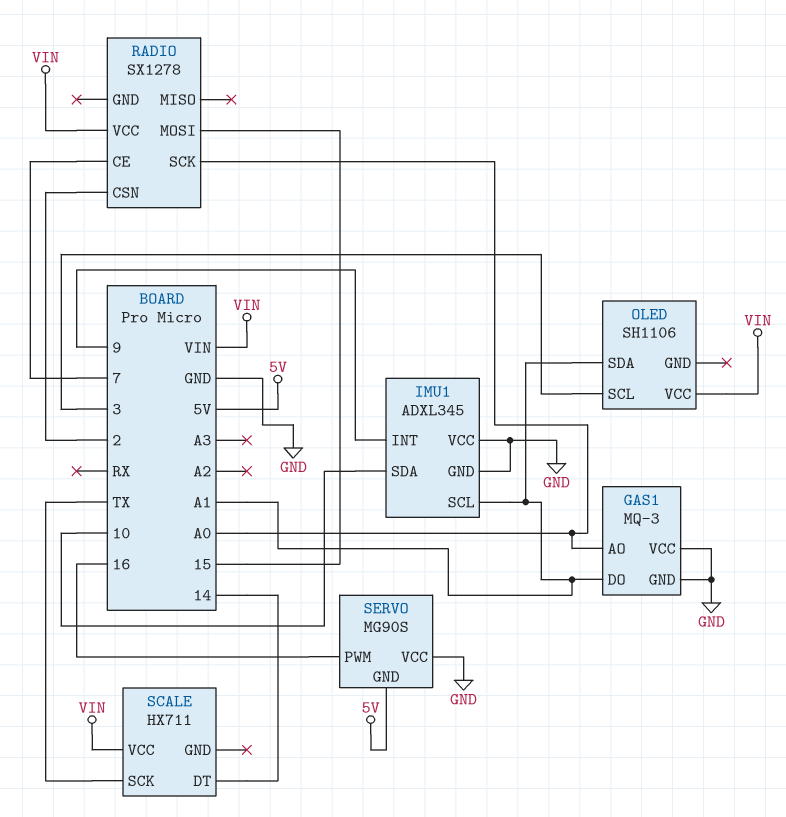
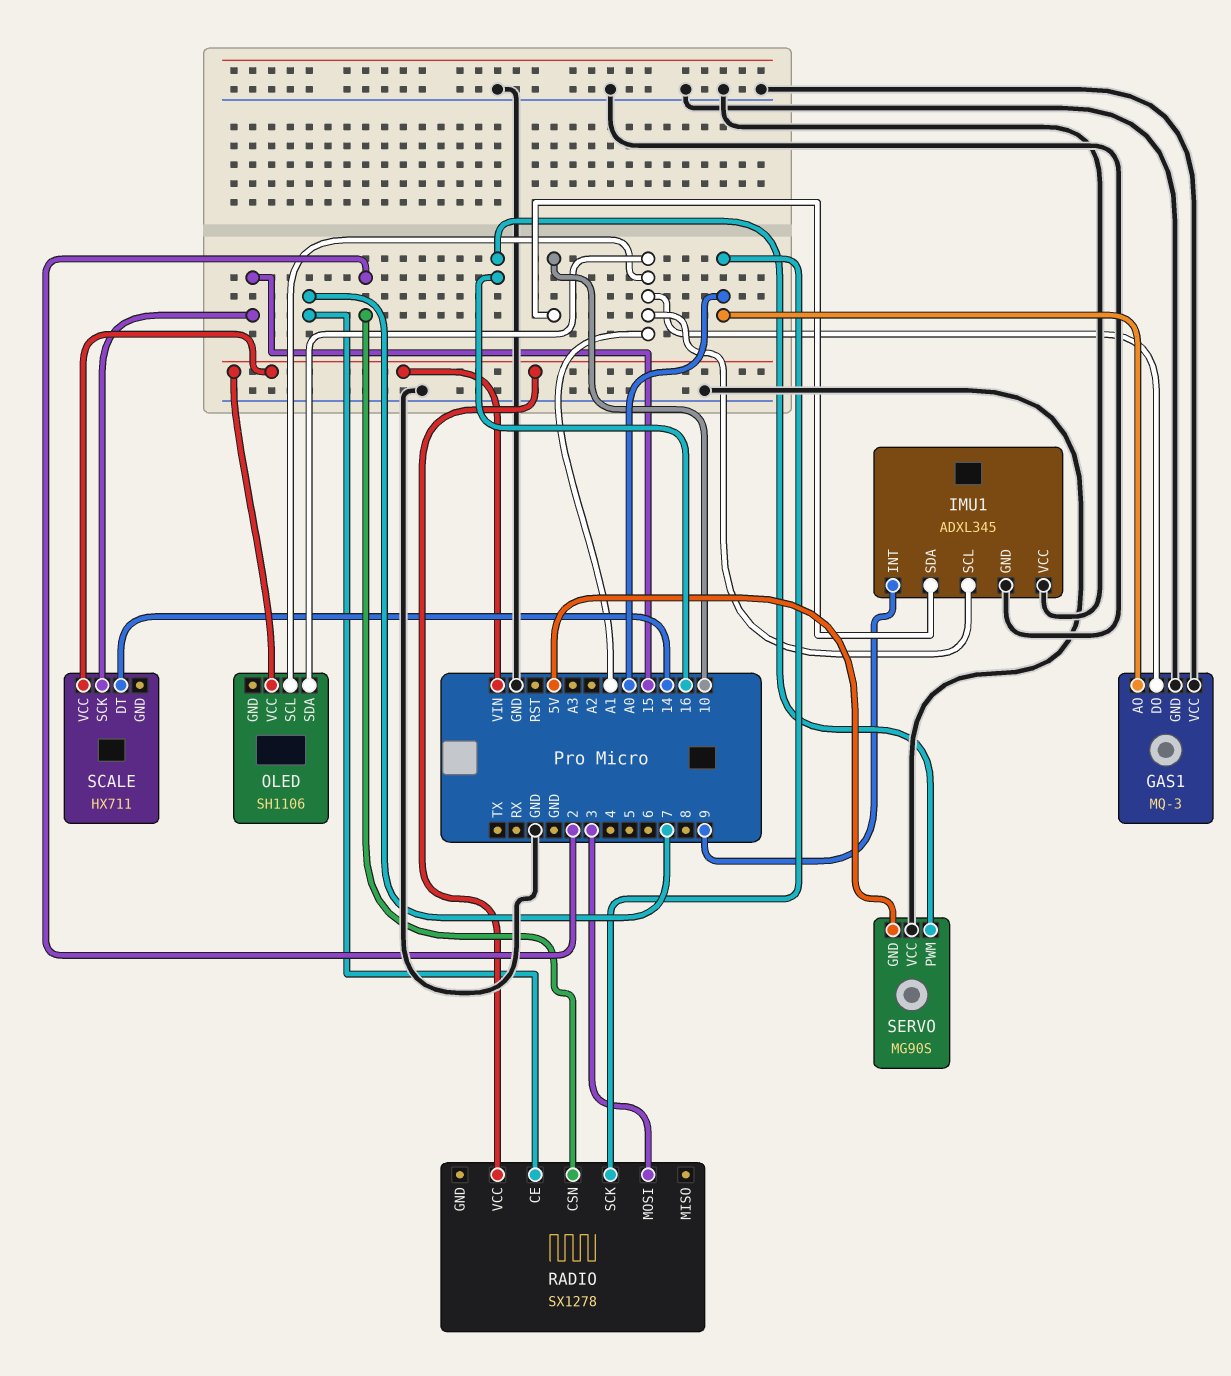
OLED pin SCL: 3 -> A1
RADIO pin MOSI: 15 -> 3
SCALE pin SCK: TX -> 15

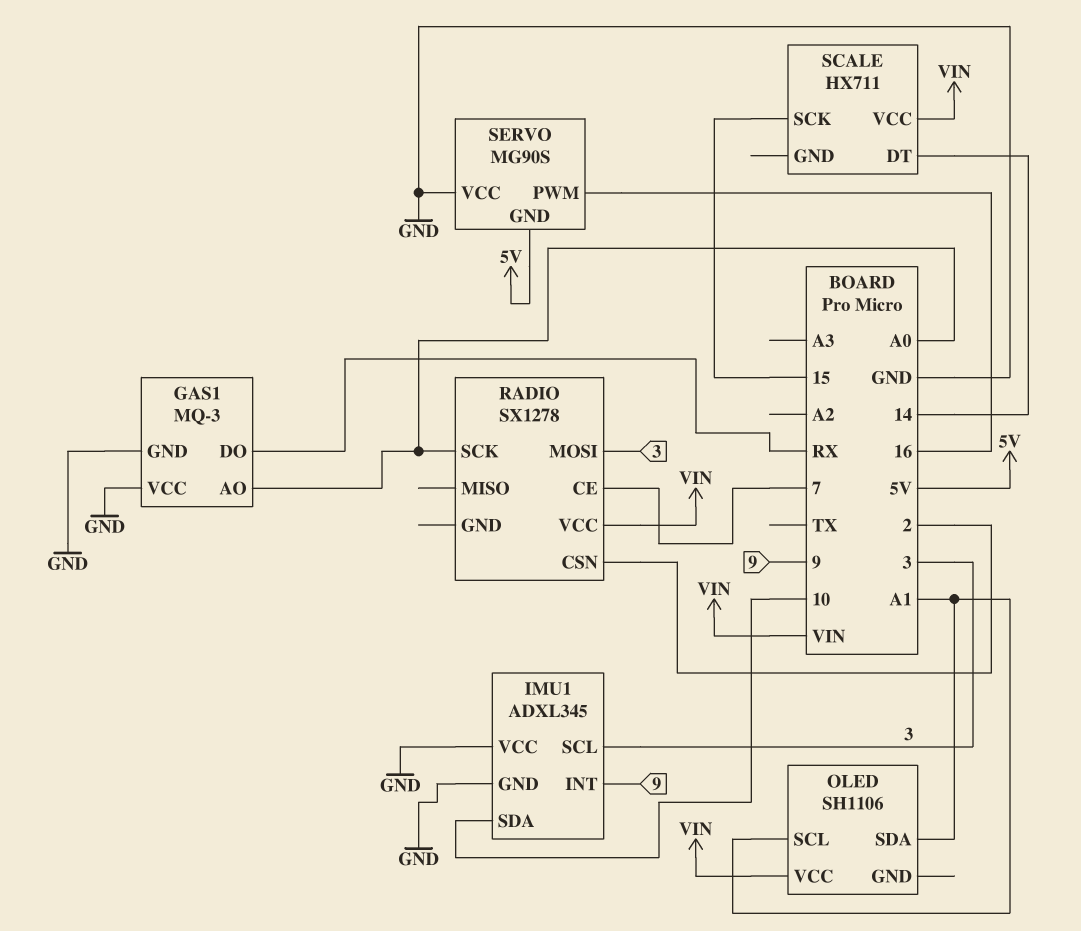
GAS1 pin DO: A1 -> RX
IMU1 pin SCL: A1 -> 3

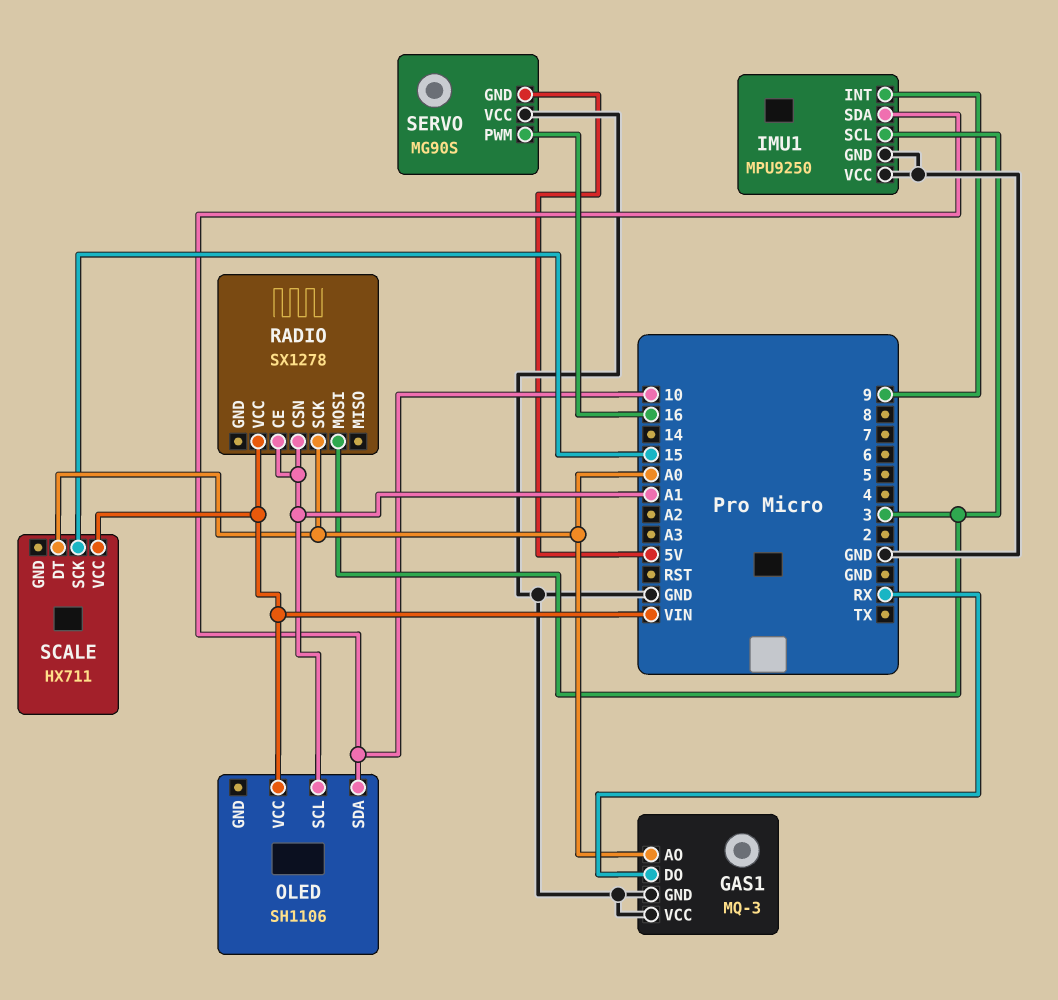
IMU1: ADXL345 -> MPU9250
OLED pin SDA: A1 -> 10
RADIO pin CE: 7 -> A1
RADIO pin CSN: 2 -> A1
SCALE pin DT: 14 -> A0

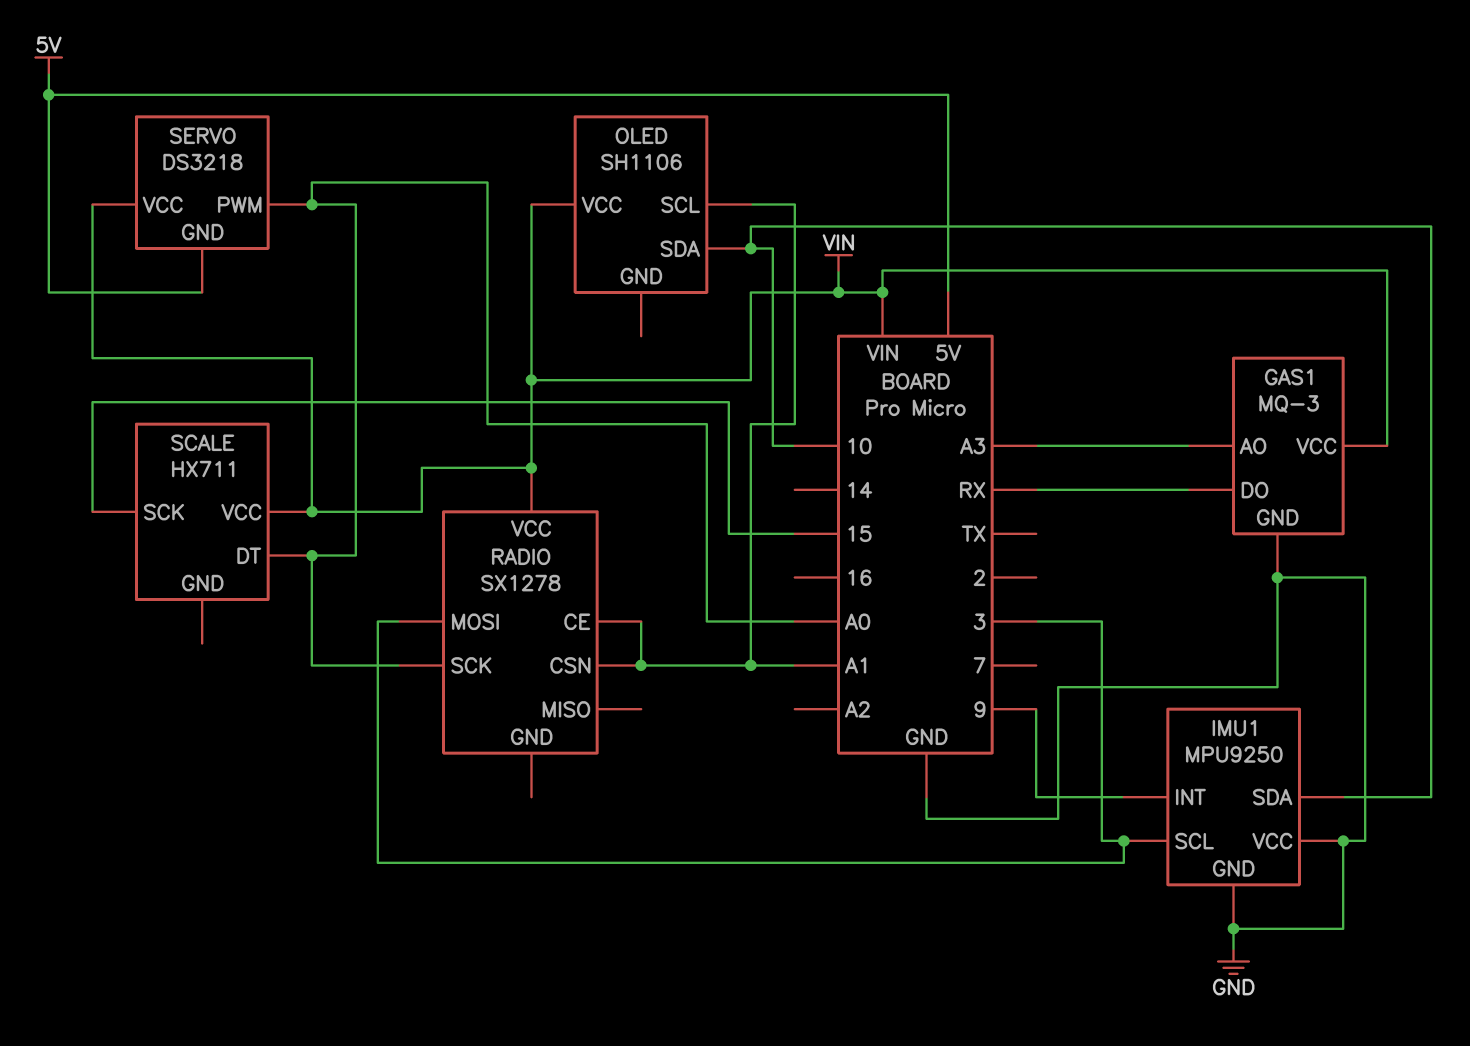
GAS1 pin AO: A0 -> A3
GAS1 pin VCC: GND -> VIN
SERVO: MG90S -> DS3218
SERVO pin PWM: 16 -> A0
SERVO pin VCC: GND -> VIN

